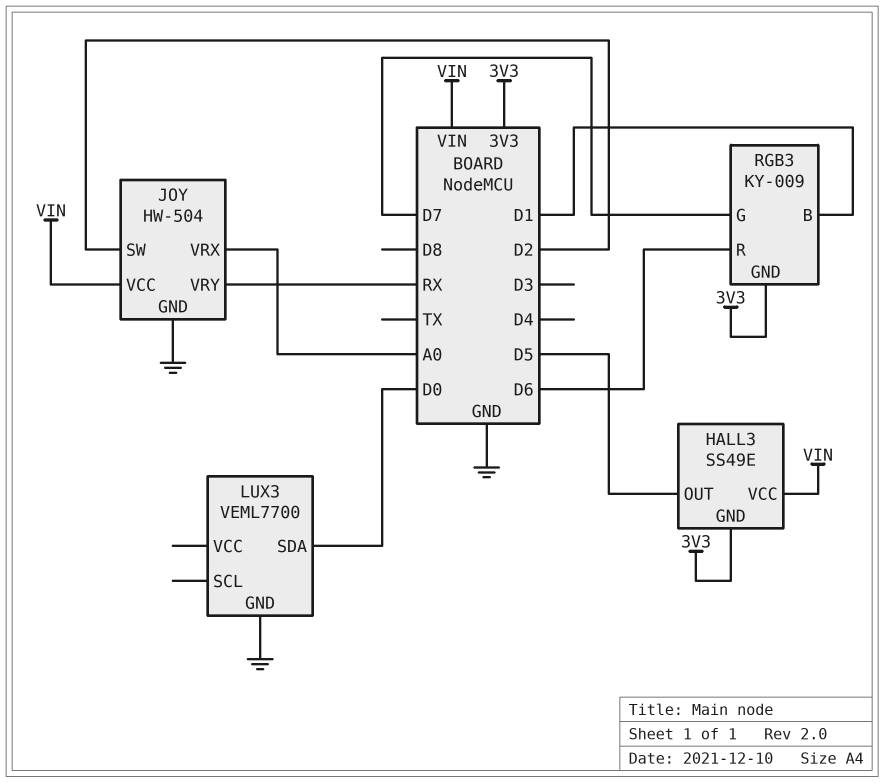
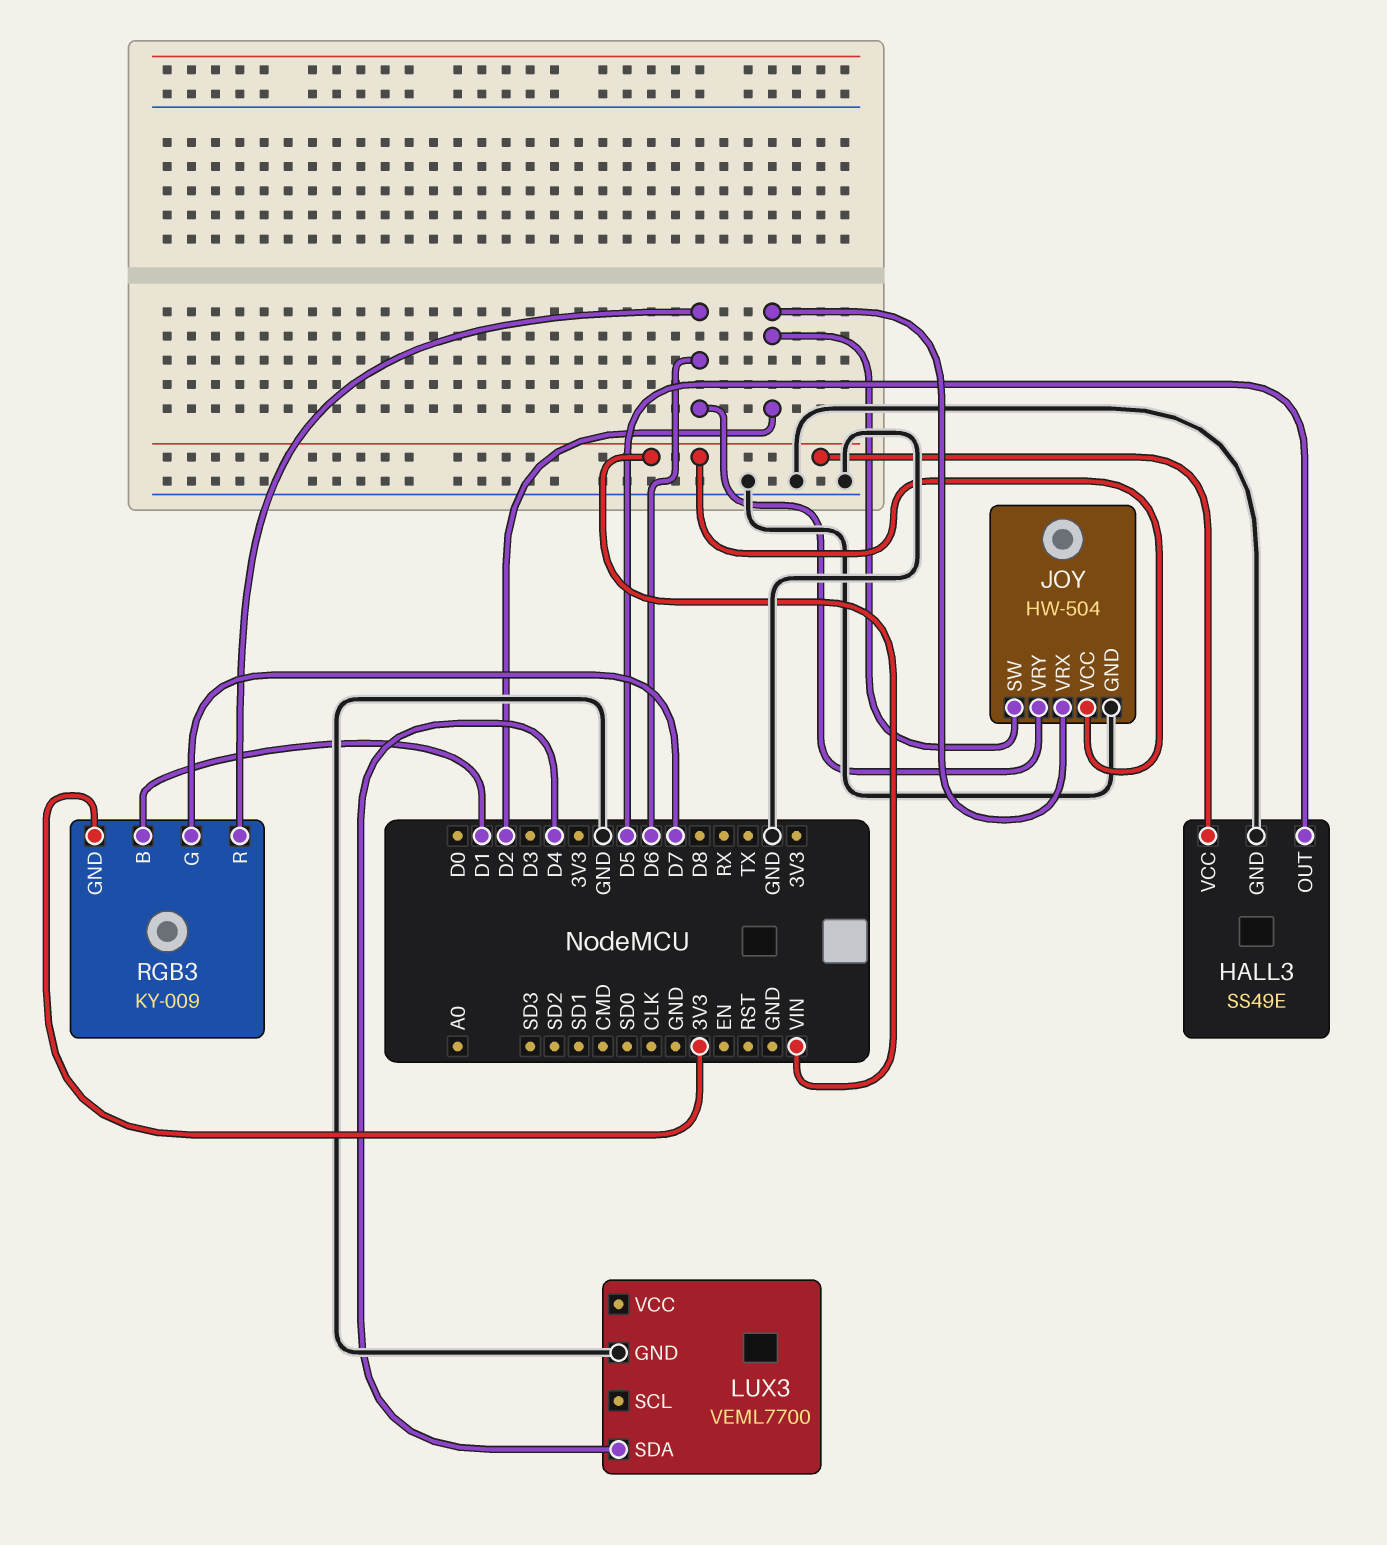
HALL3 pin GND: 3V3 -> GND
JOY pin VRX: A0 -> D2
JOY pin VRY: RX -> D6
LUX3 pin SDA: D0 -> D4

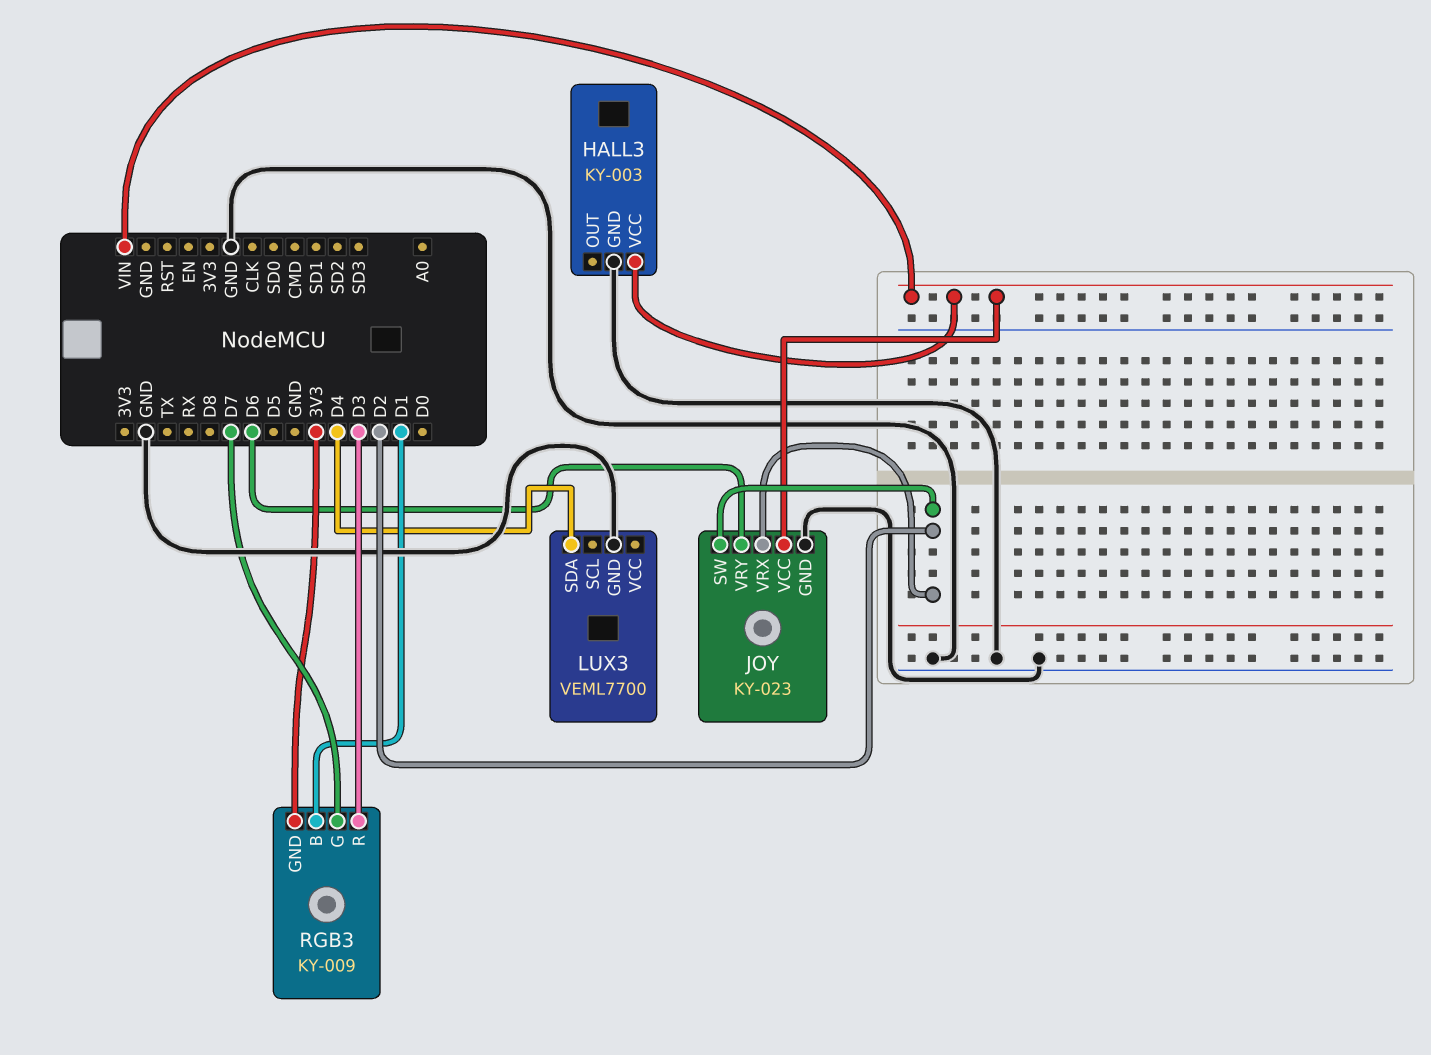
HALL3: SS49E -> KY-003
HALL3 pin OUT: D5 -> none
JOY: HW-504 -> KY-023
RGB3 pin R: D6 -> D3

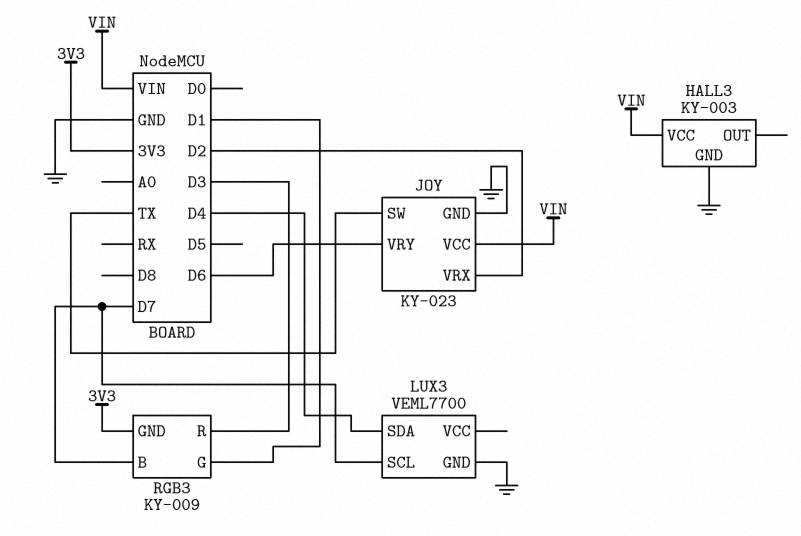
JOY pin SW: D2 -> TX
LUX3 pin SCL: none -> D7
RGB3 pin B: D1 -> D7
RGB3 pin G: D7 -> D1

